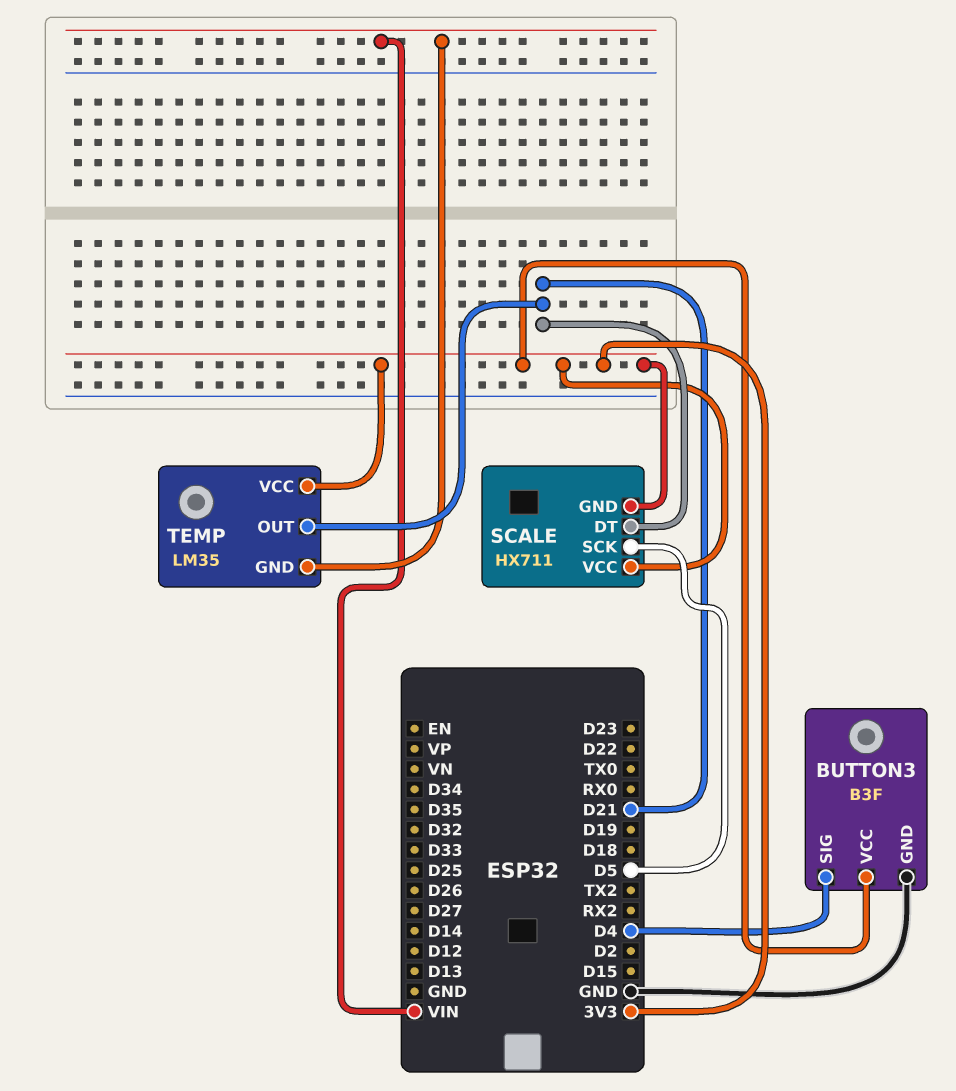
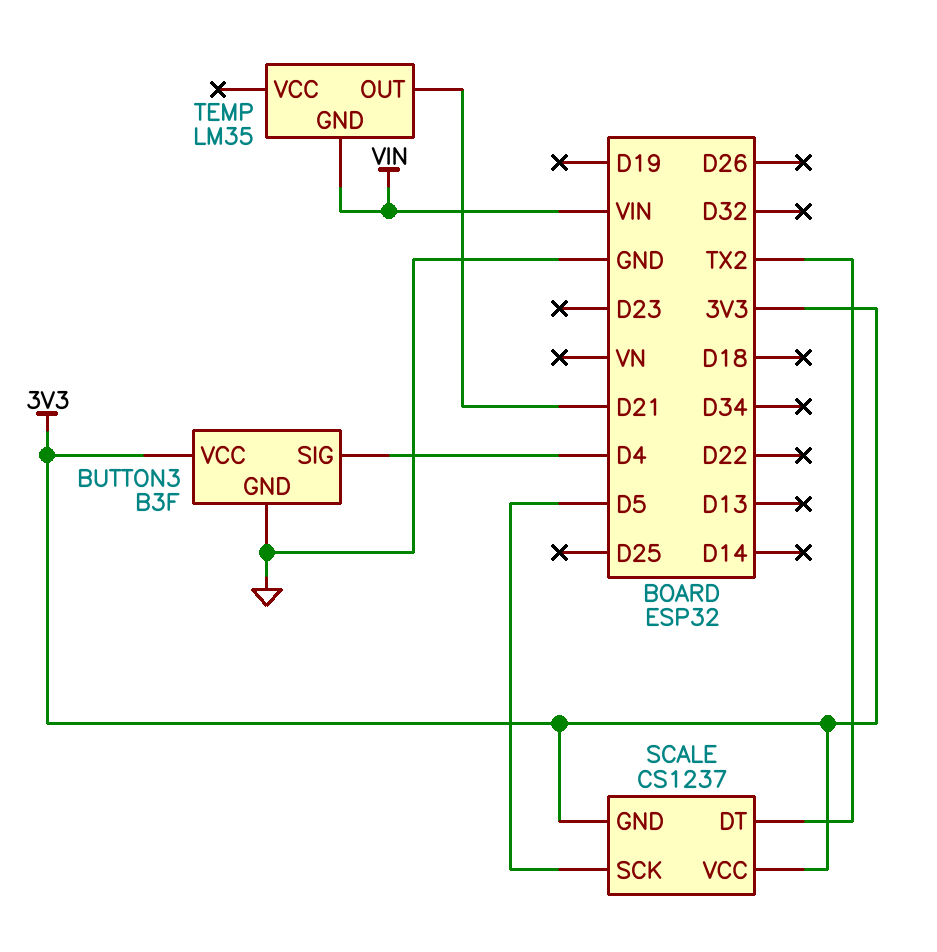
SCALE: HX711 -> CS1237
SCALE pin DT: D21 -> TX2
TEMP pin VCC: 3V3 -> none

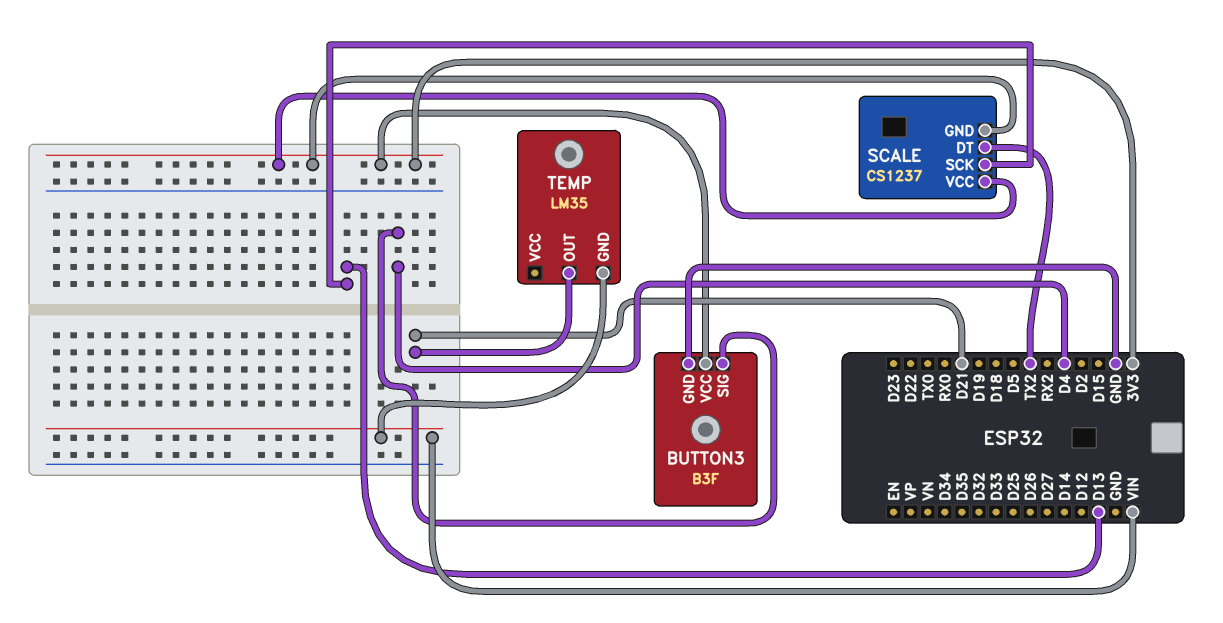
SCALE pin SCK: D5 -> D13

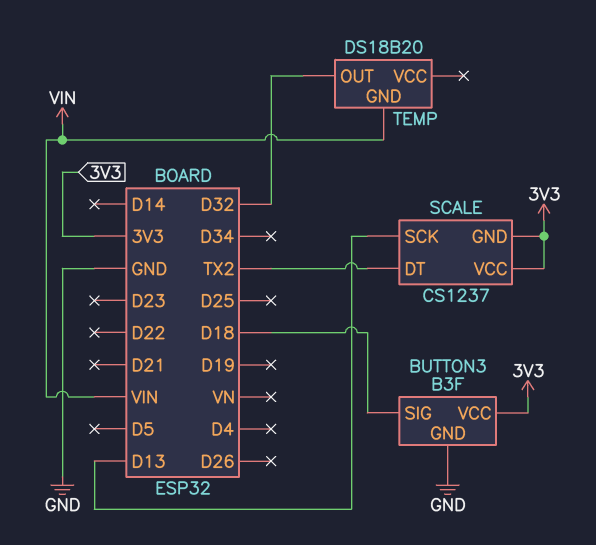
BUTTON3 pin SIG: D4 -> D18
TEMP: LM35 -> DS18B20
TEMP pin OUT: D21 -> D32

